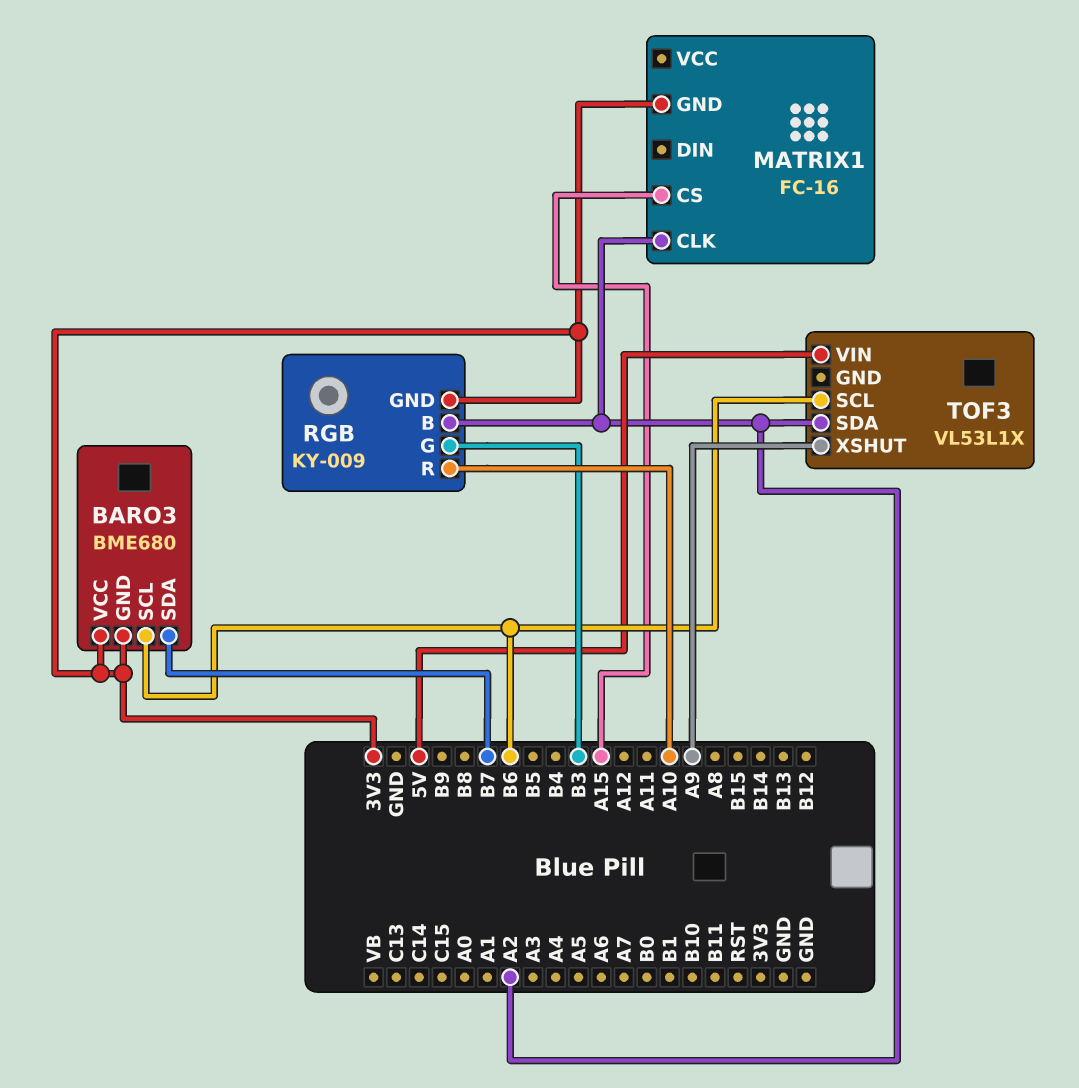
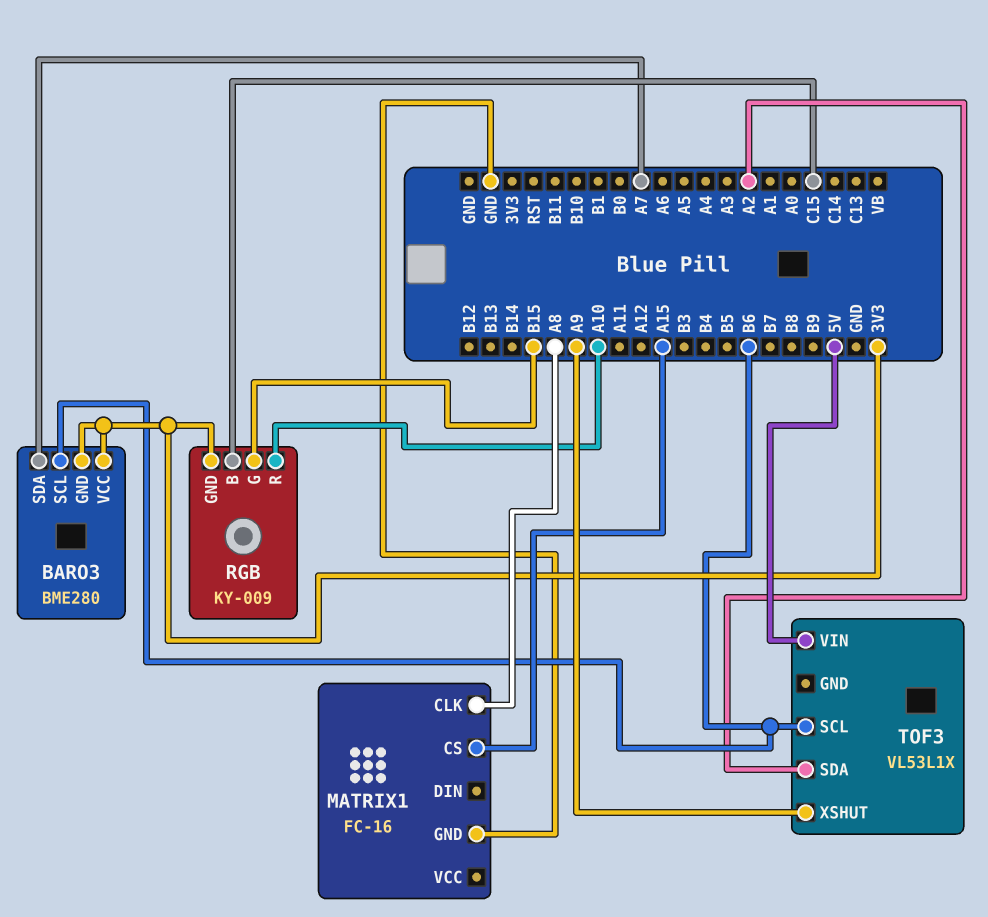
BARO3: BME680 -> BME280
BARO3 pin SDA: B7 -> A7
MATRIX1 pin CLK: A2 -> A8
MATRIX1 pin GND: 3V3 -> GND
RGB pin B: A2 -> C15
RGB pin G: B3 -> B15

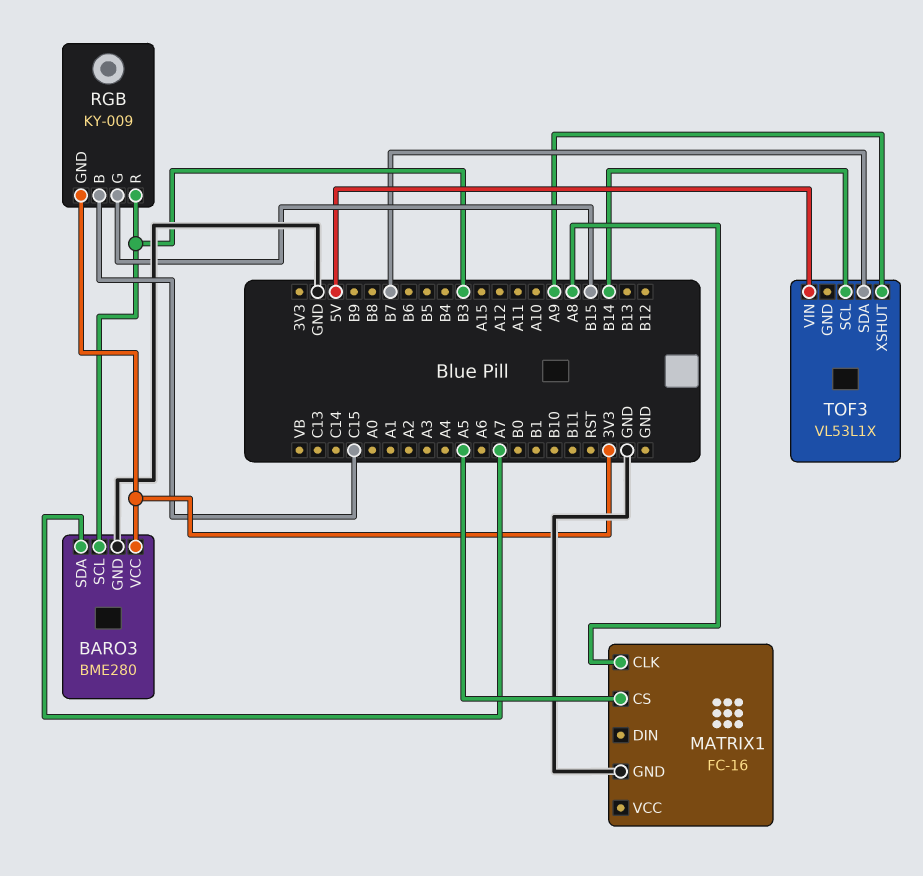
BARO3 pin GND: 3V3 -> GND
BARO3 pin SCL: B6 -> B3
MATRIX1 pin CS: A15 -> A5
RGB pin R: A10 -> B3
TOF3 pin SCL: B6 -> B14
TOF3 pin SDA: A2 -> B7

